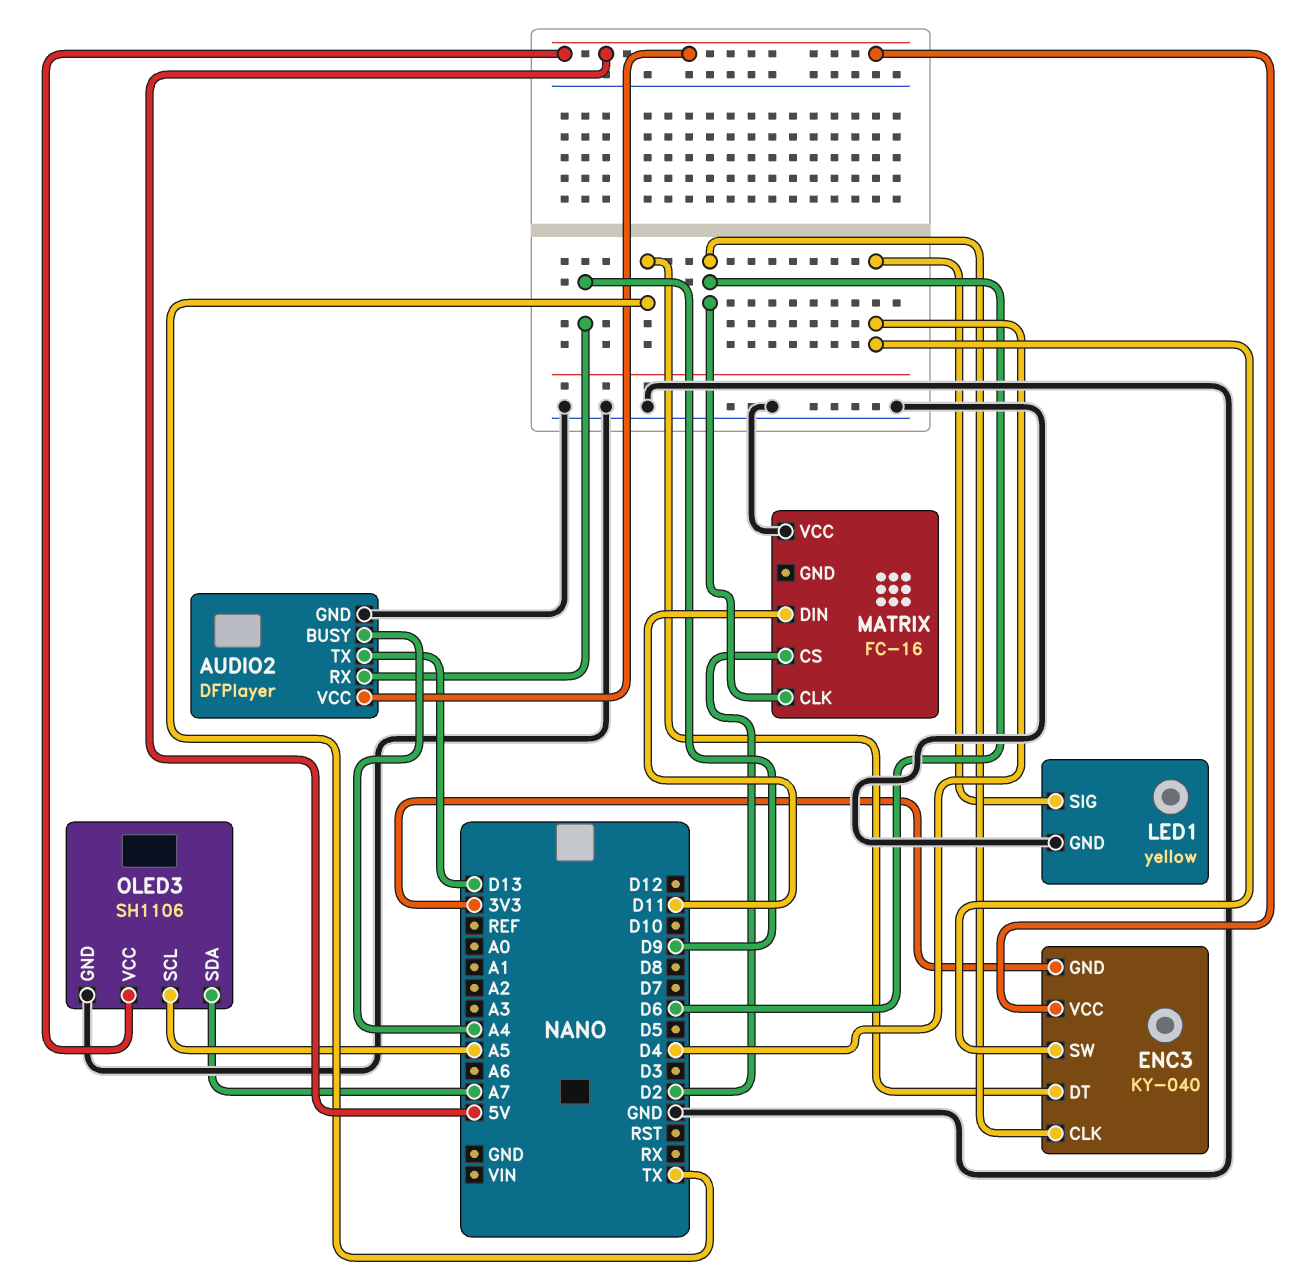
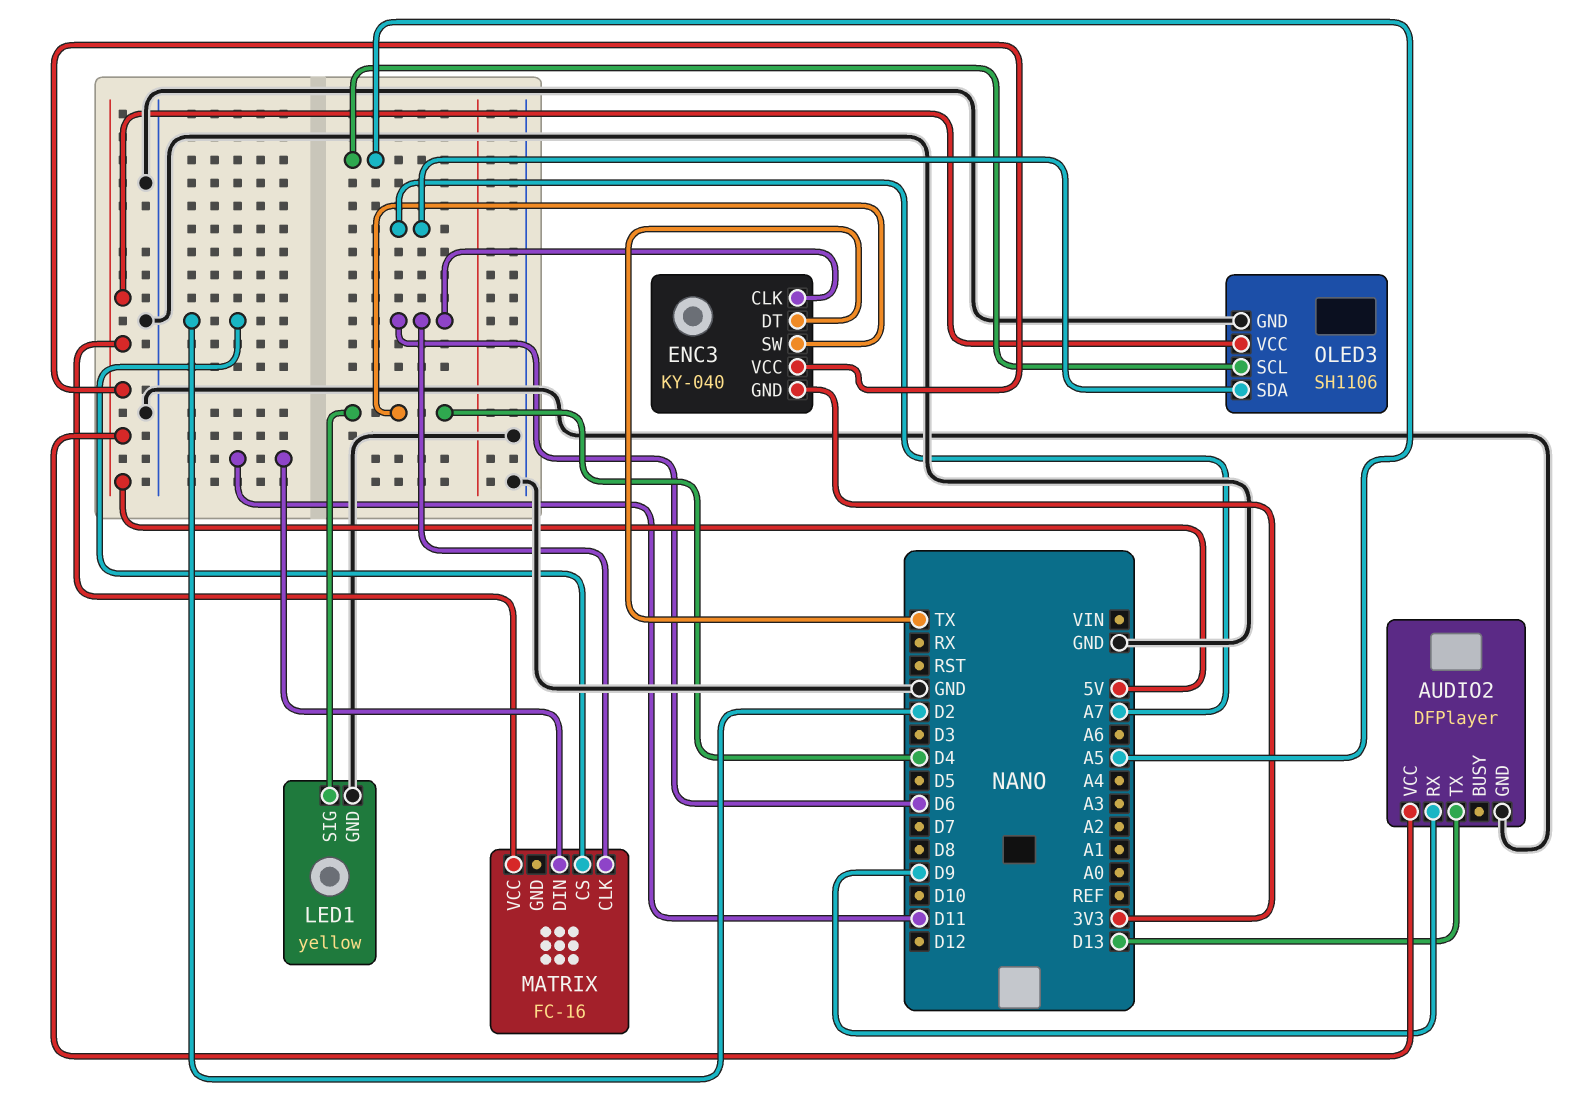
AUDIO2 pin BUSY: A4 -> none
MATRIX pin VCC: GND -> 5V

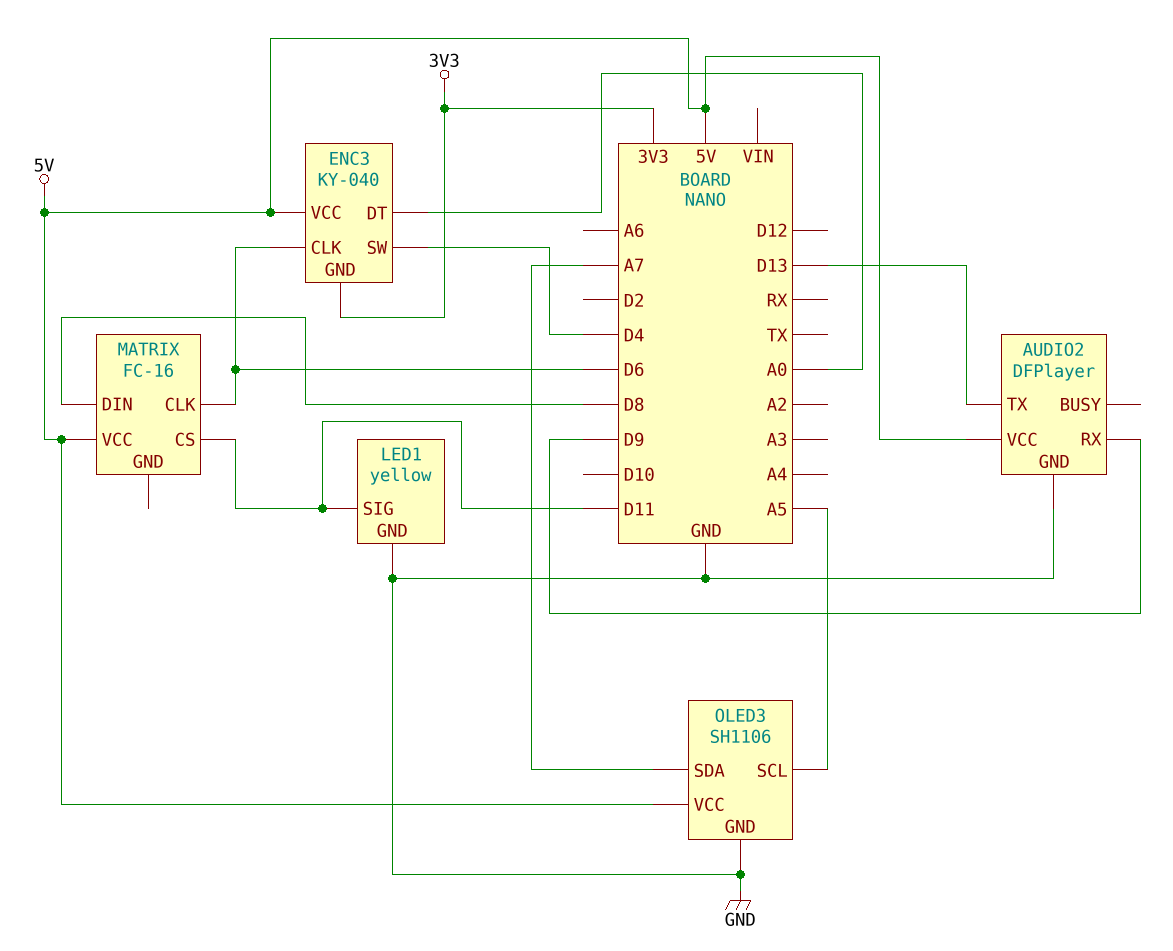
ENC3 pin DT: TX -> A0
LED1 pin SIG: D4 -> D11
MATRIX pin CS: D2 -> D11
MATRIX pin DIN: D11 -> D8

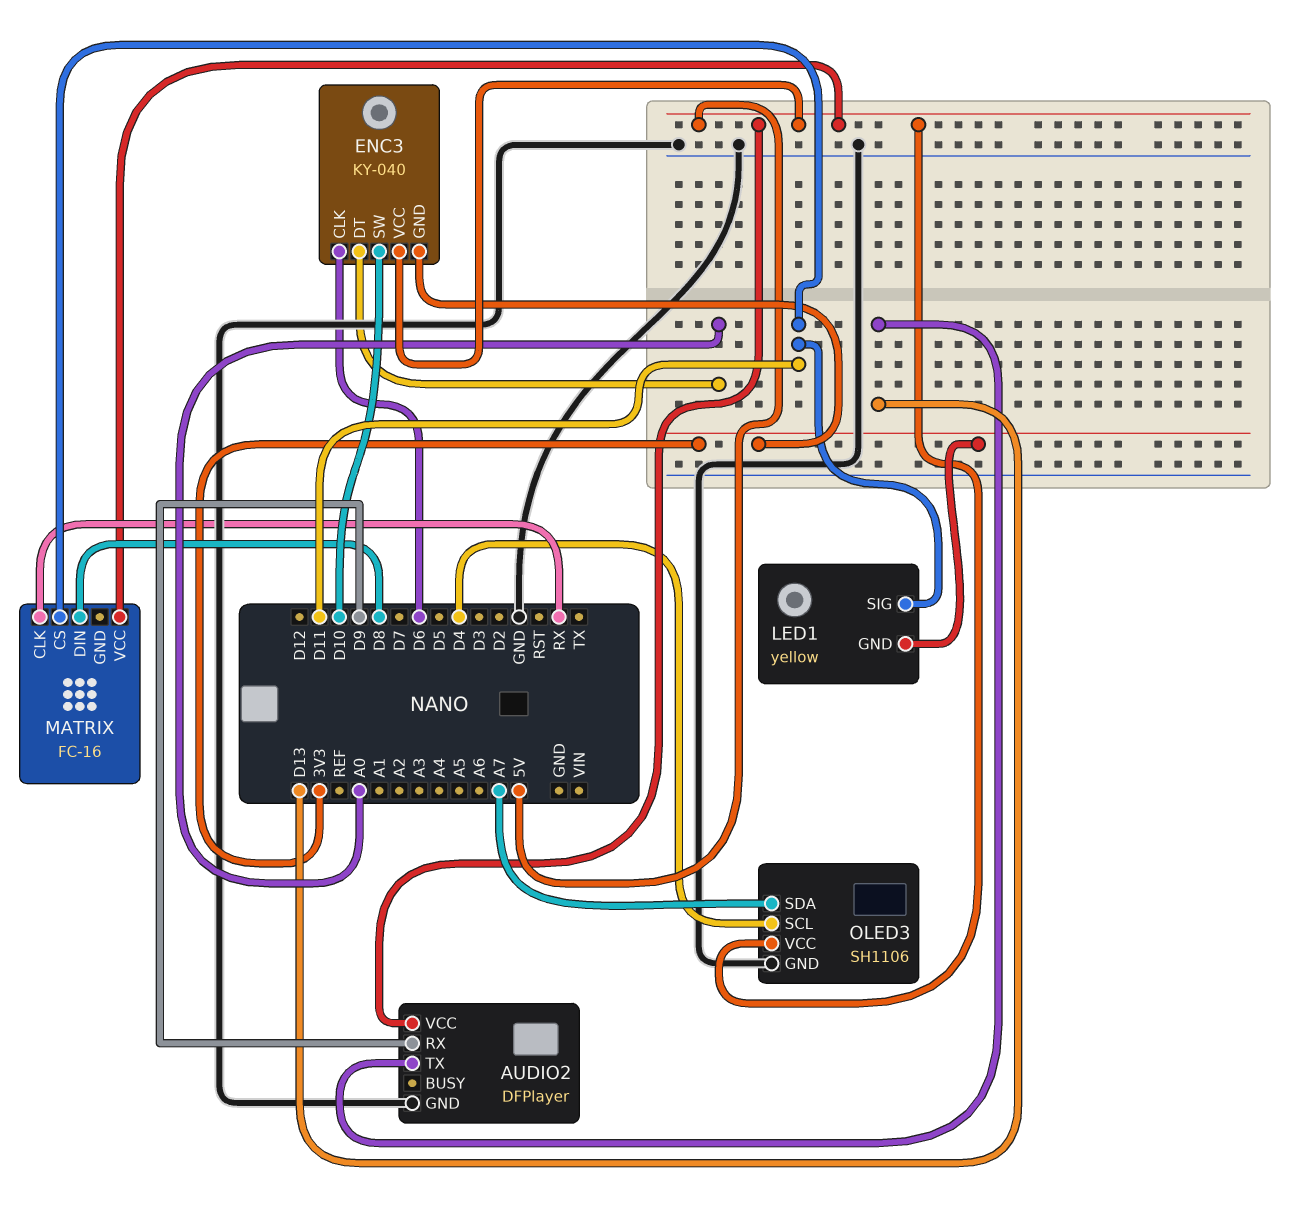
ENC3 pin SW: D4 -> D10
LED1 pin GND: GND -> 3V3
MATRIX pin CLK: D6 -> RX
OLED3 pin SCL: A5 -> D4

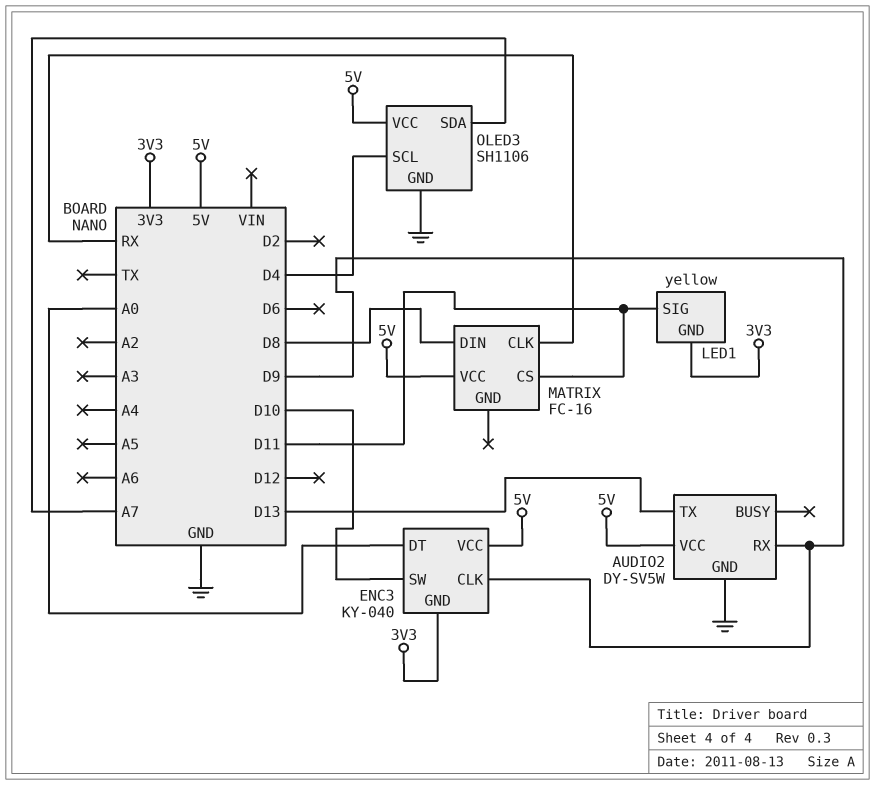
AUDIO2: DFPlayer -> DY-SV5W
ENC3 pin CLK: D6 -> D9

